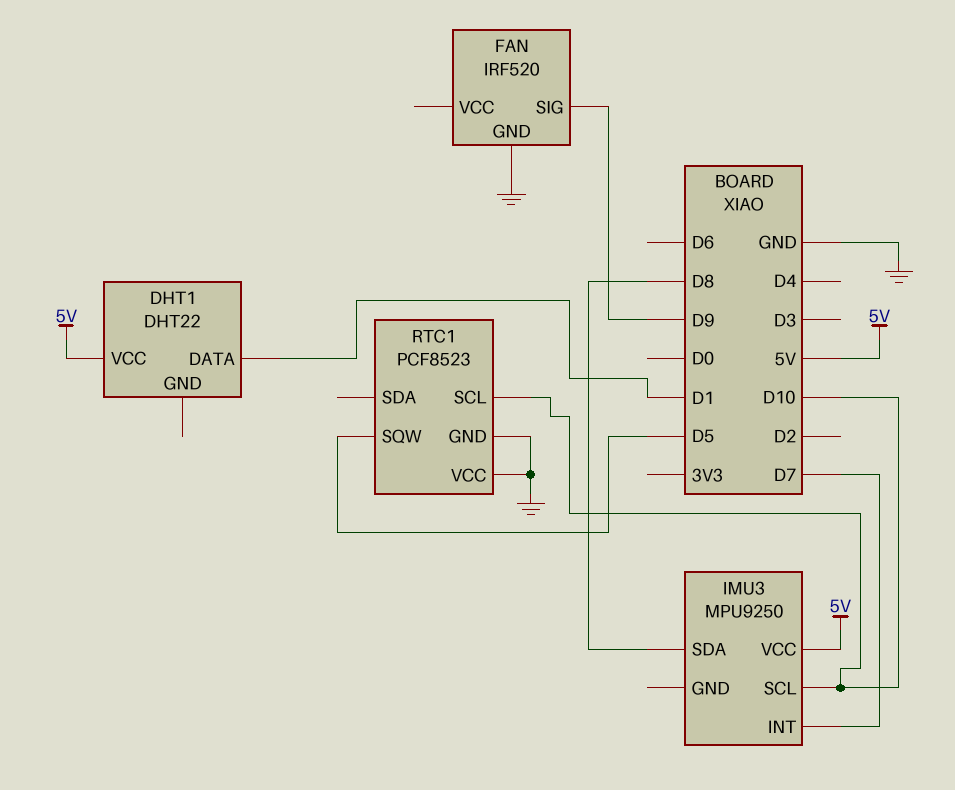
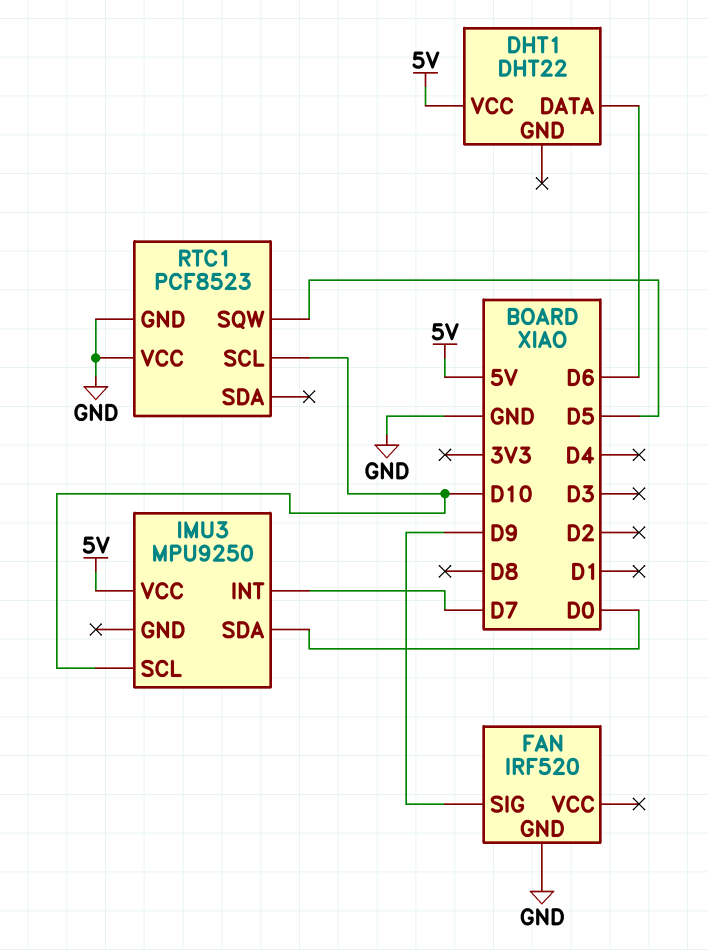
DHT1 pin DATA: D1 -> D6
IMU3 pin SDA: D8 -> D0

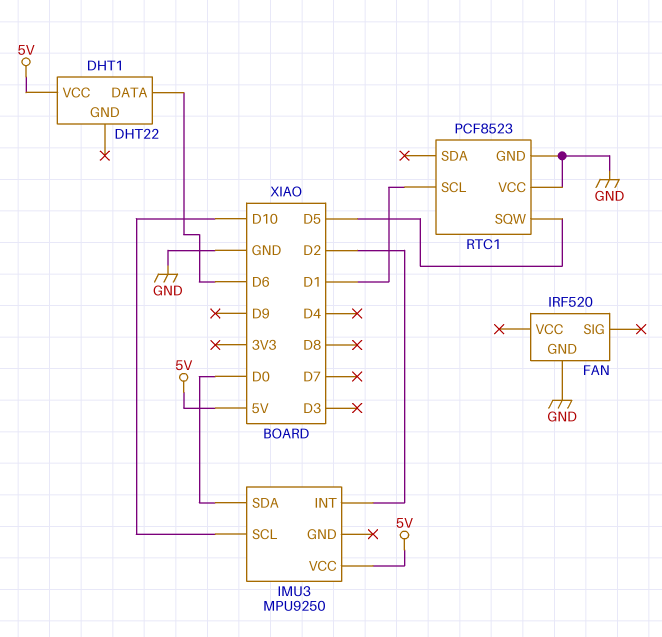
FAN pin SIG: D9 -> none
IMU3 pin INT: D7 -> D2
RTC1 pin SCL: D10 -> D1

